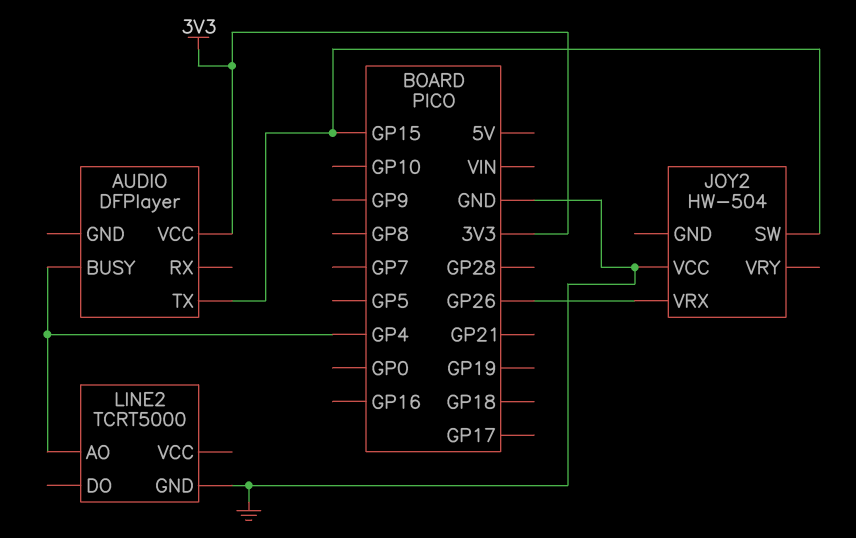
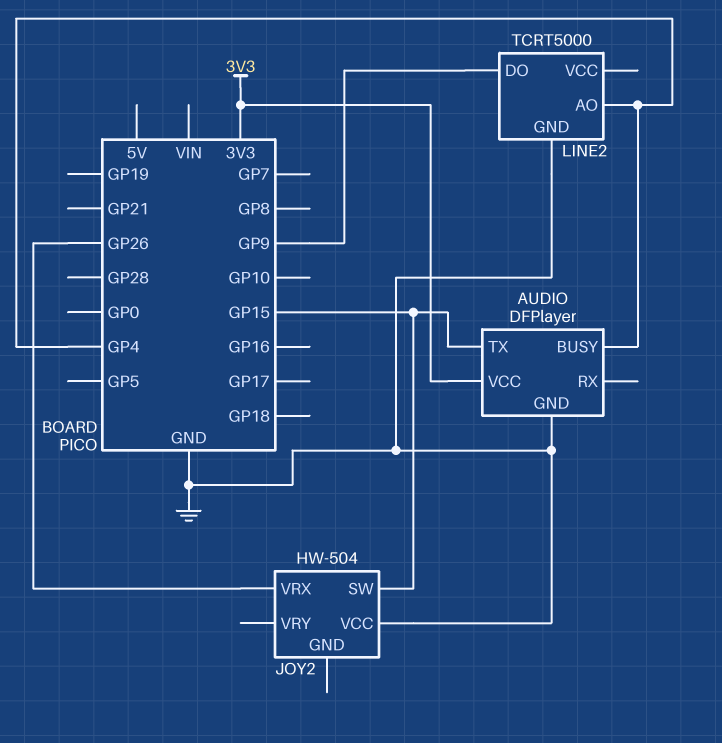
AUDIO pin GND: none -> GND
LINE2 pin DO: none -> GP9

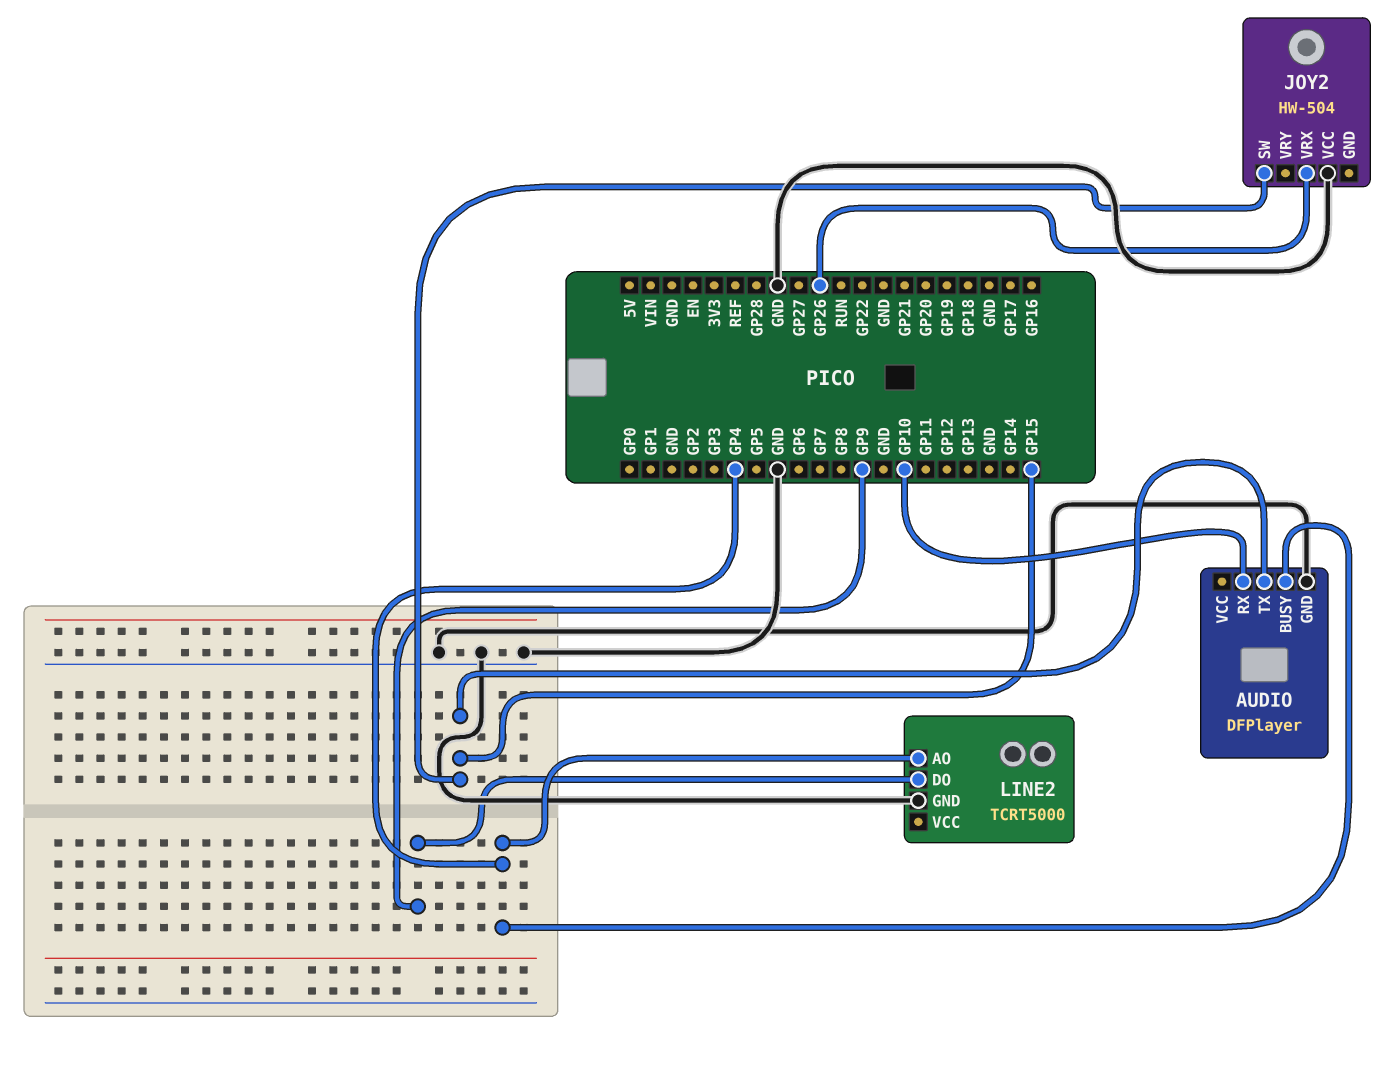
AUDIO pin RX: none -> GP10
AUDIO pin VCC: 3V3 -> none

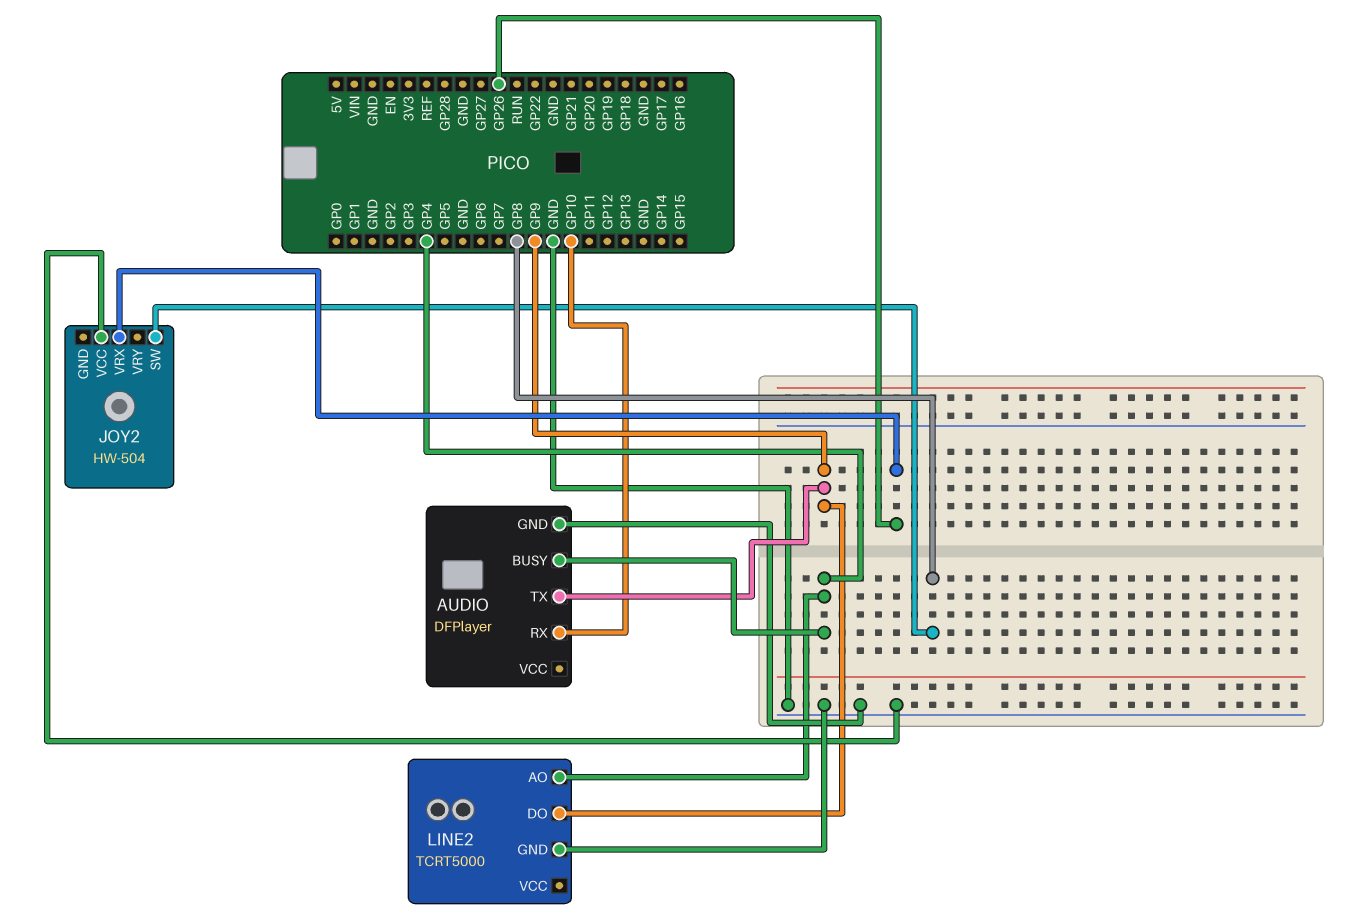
AUDIO pin TX: GP15 -> GP9
JOY2 pin SW: GP15 -> GP8

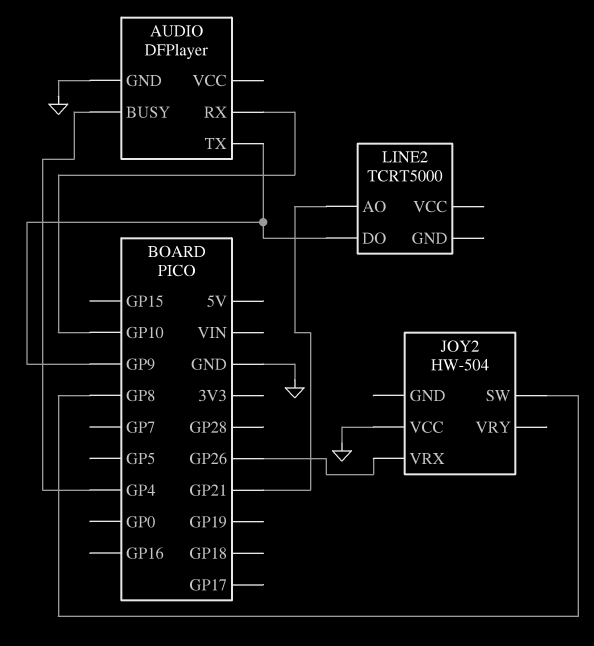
LINE2 pin AO: GP4 -> GP21
LINE2 pin GND: GND -> none

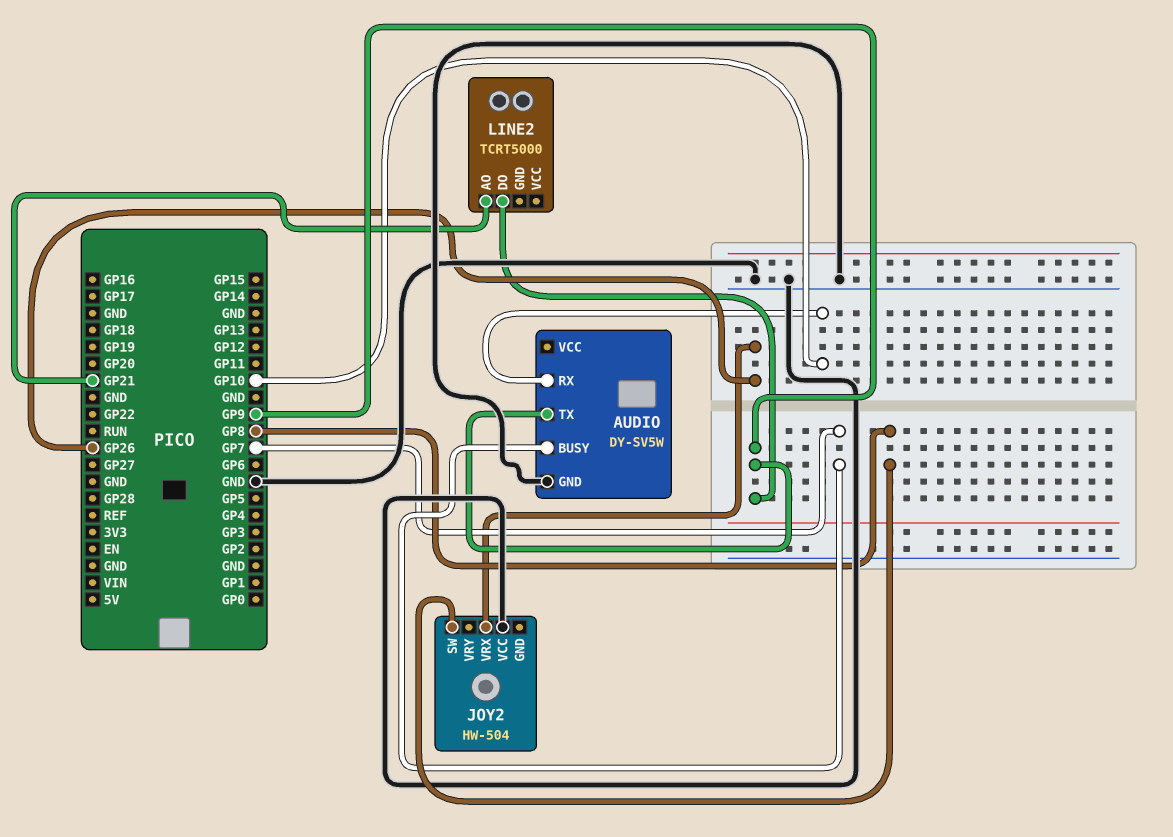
AUDIO: DFPlayer -> DY-SV5W
AUDIO pin BUSY: GP4 -> GP7

